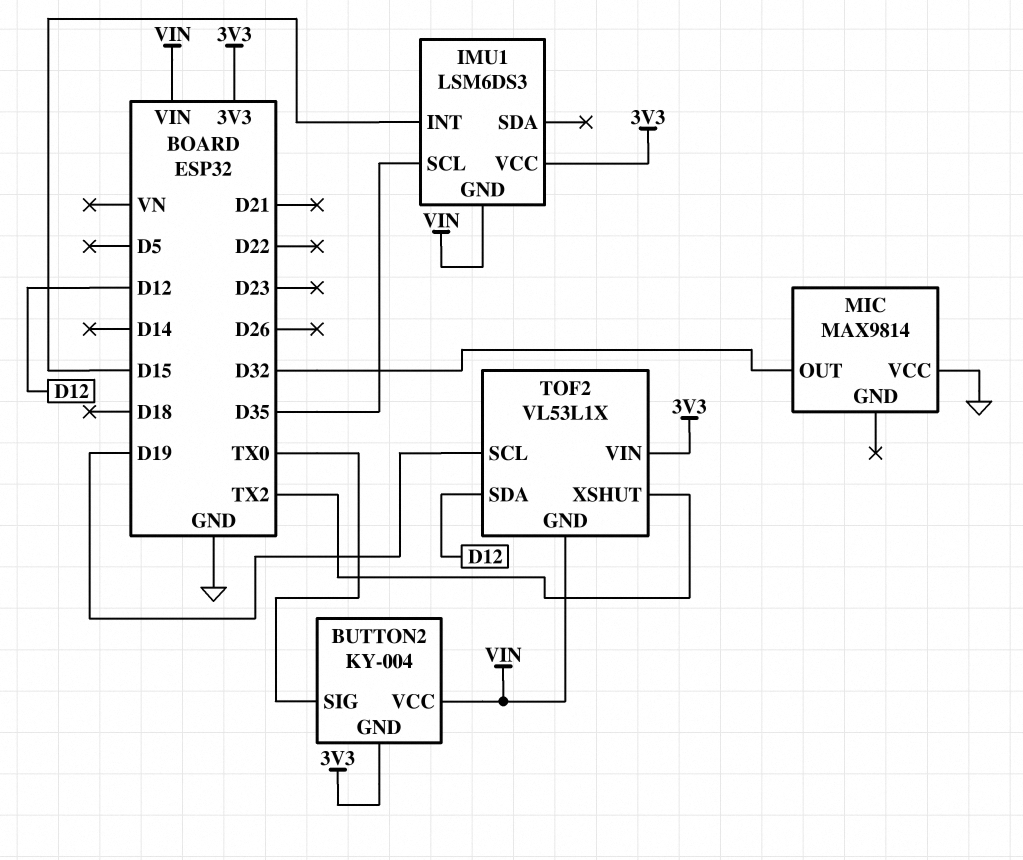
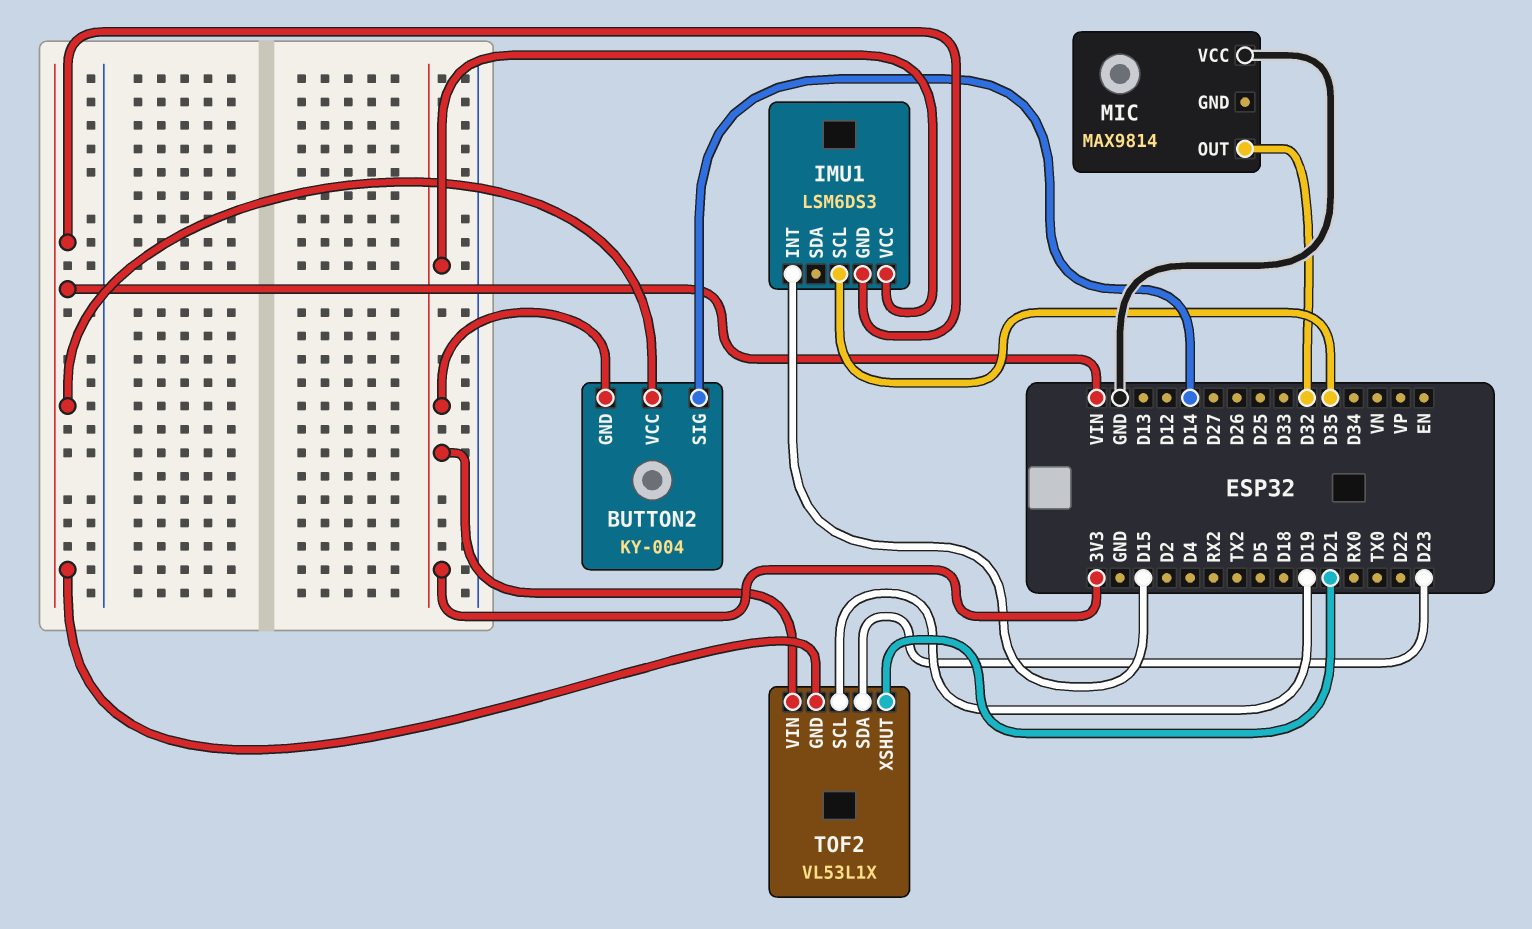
BUTTON2 pin SIG: TX0 -> D14
TOF2 pin SDA: D12 -> D23
TOF2 pin XSHUT: TX2 -> D21

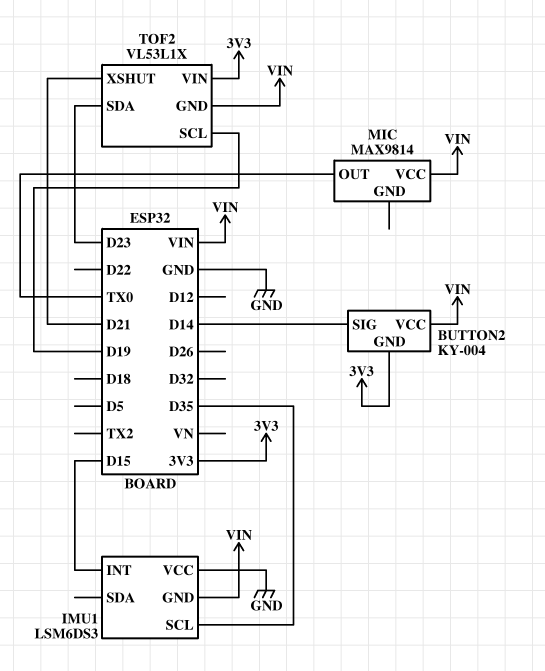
IMU1 pin VCC: 3V3 -> GND
MIC pin OUT: D32 -> TX0
MIC pin VCC: GND -> VIN

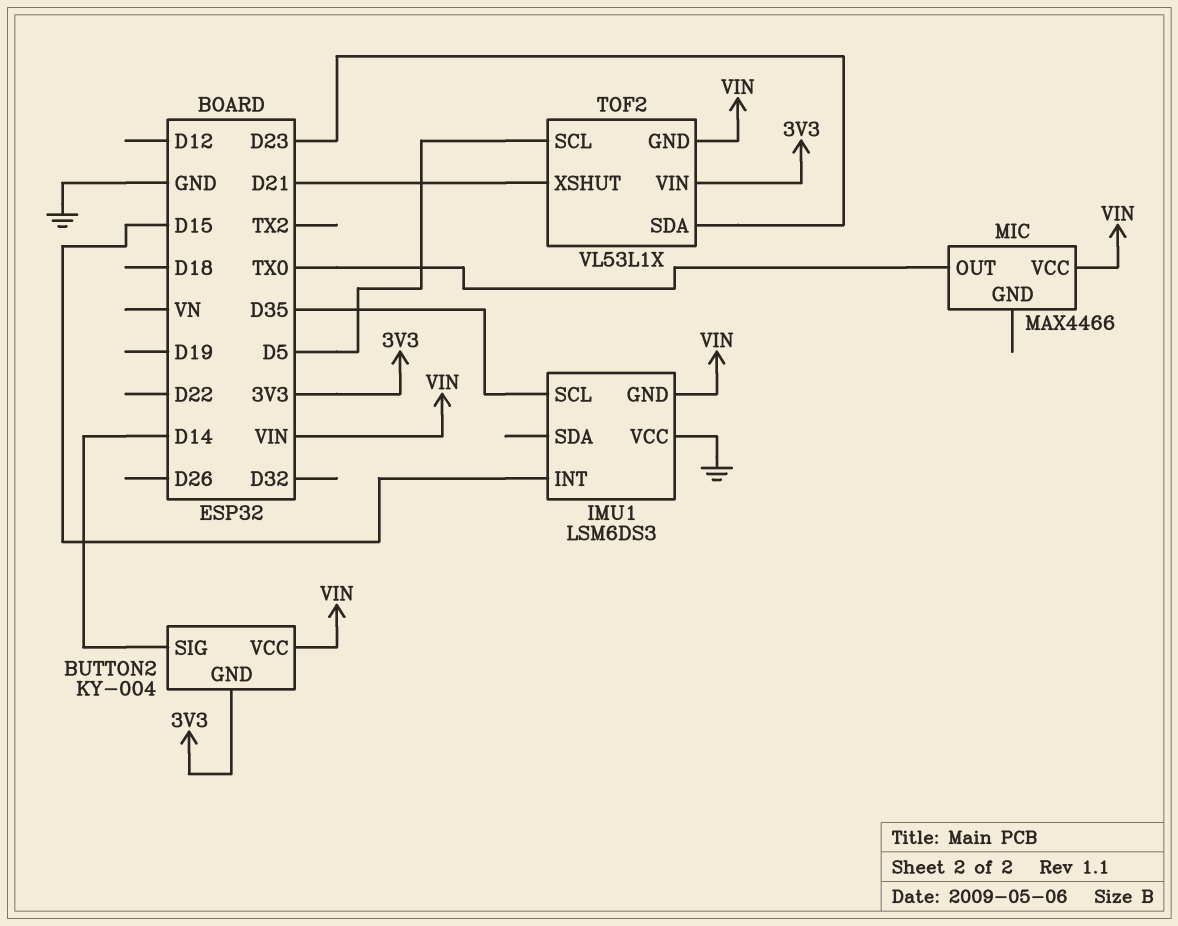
MIC: MAX9814 -> MAX4466
TOF2 pin SCL: D19 -> D5

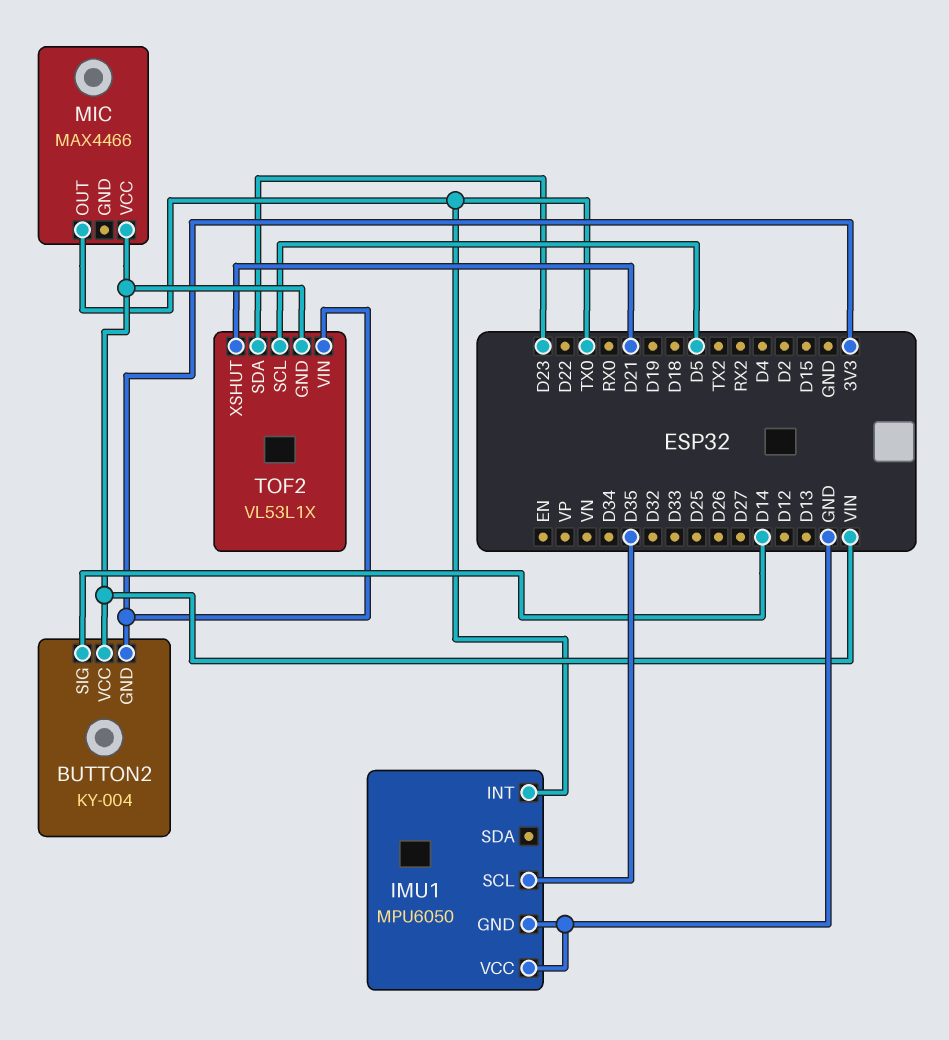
IMU1: LSM6DS3 -> MPU6050
IMU1 pin GND: VIN -> GND
IMU1 pin INT: D15 -> TX0

